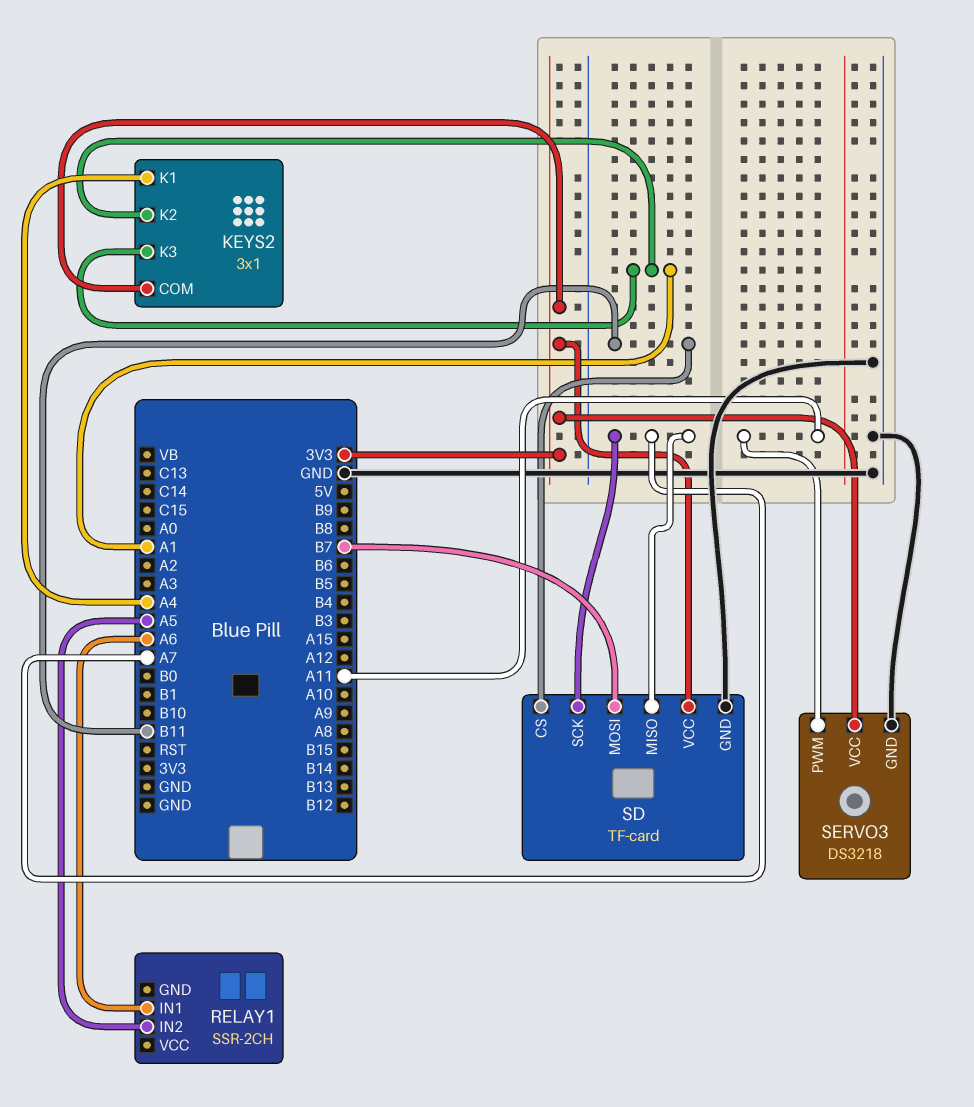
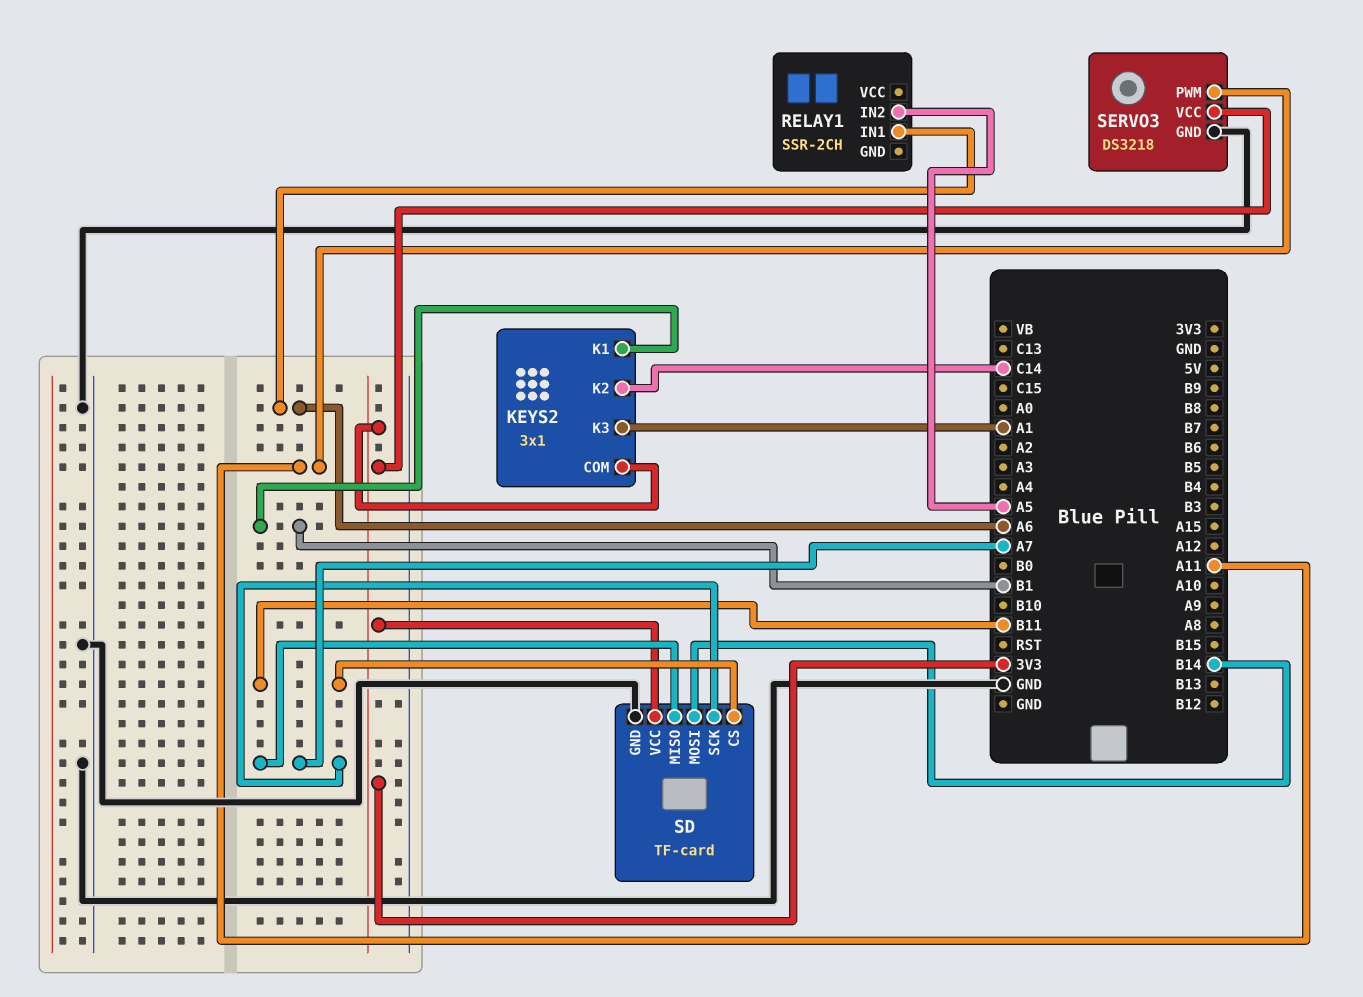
KEYS2 pin K1: A4 -> B1
KEYS2 pin K2: A1 -> C14
SD pin MOSI: B7 -> B14

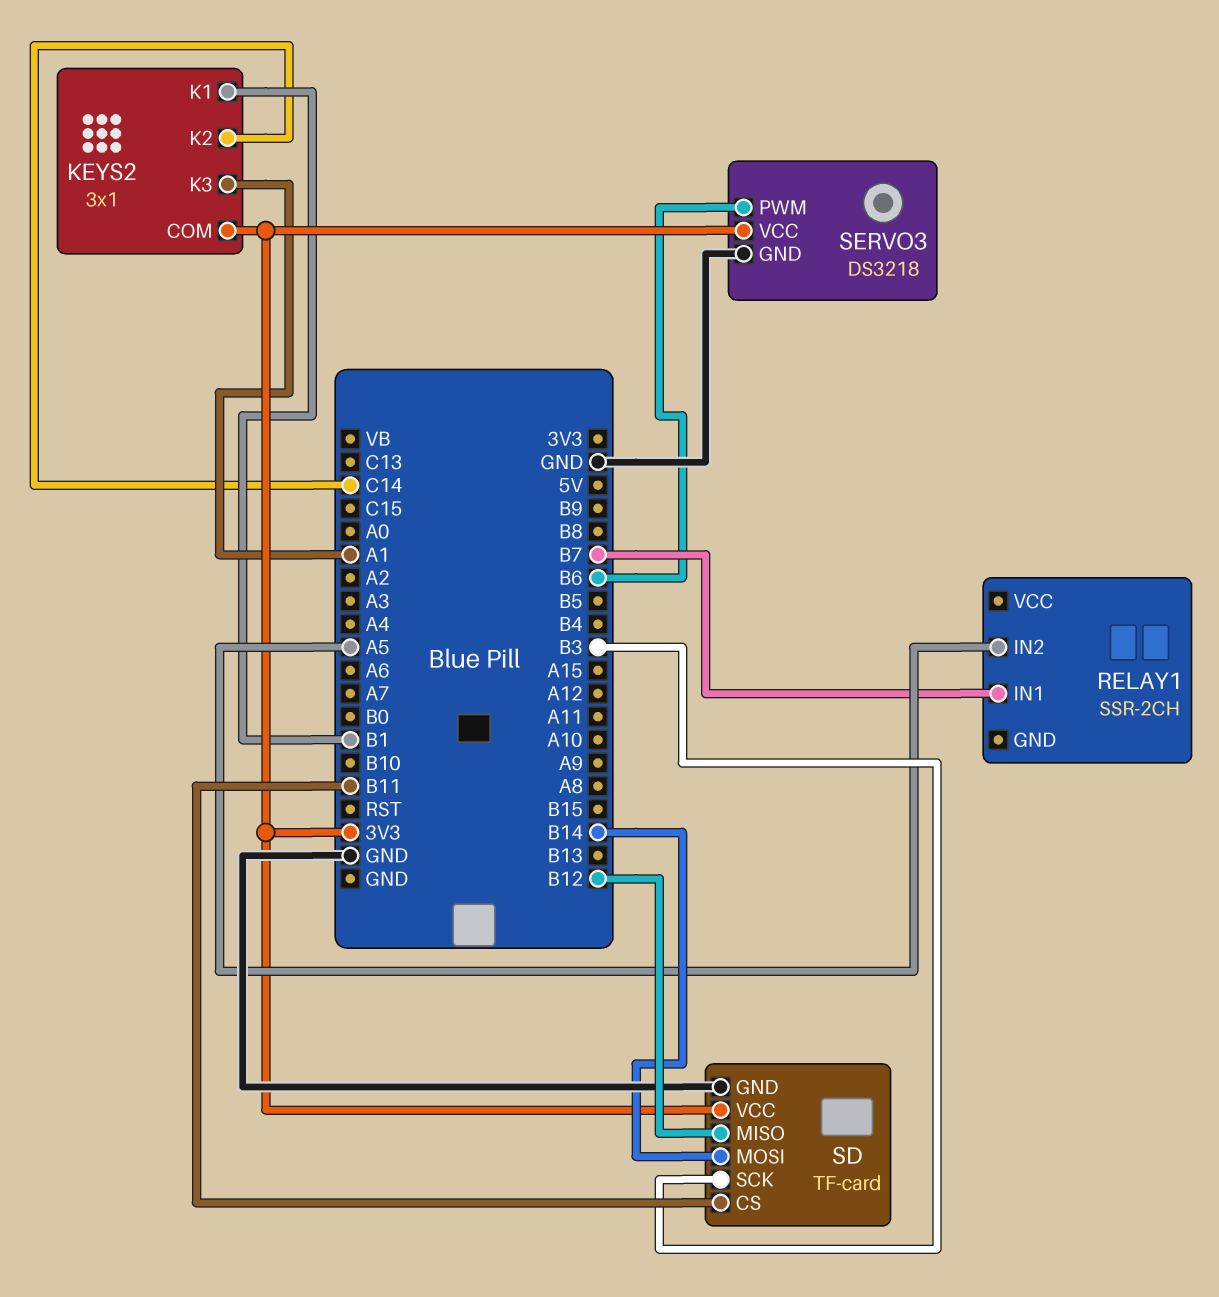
RELAY1 pin IN1: A6 -> B7
SD pin MISO: A7 -> B12
SD pin SCK: A7 -> B3
SERVO3 pin PWM: A11 -> B6

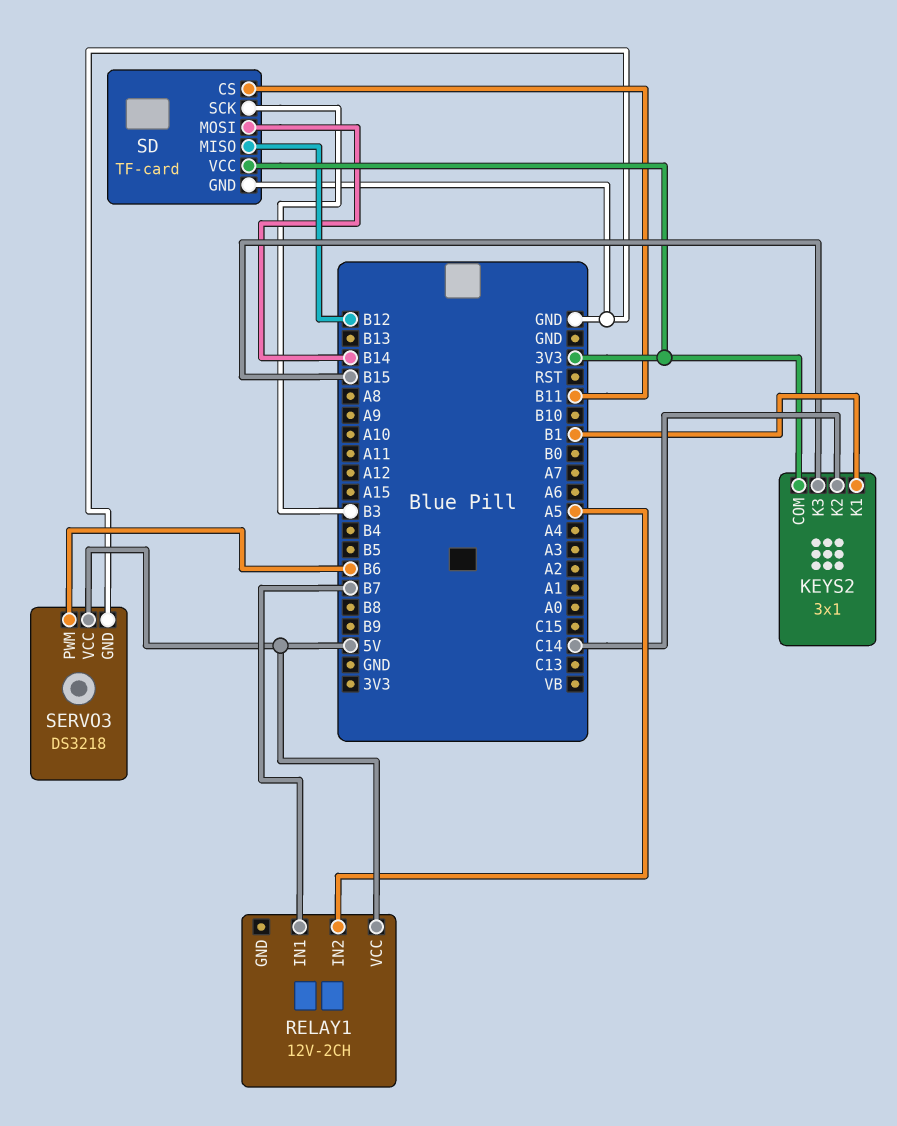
KEYS2 pin K3: A1 -> B15
RELAY1: SSR-2CH -> 12V-2CH
RELAY1 pin VCC: none -> 5V
SERVO3 pin VCC: 3V3 -> 5V

